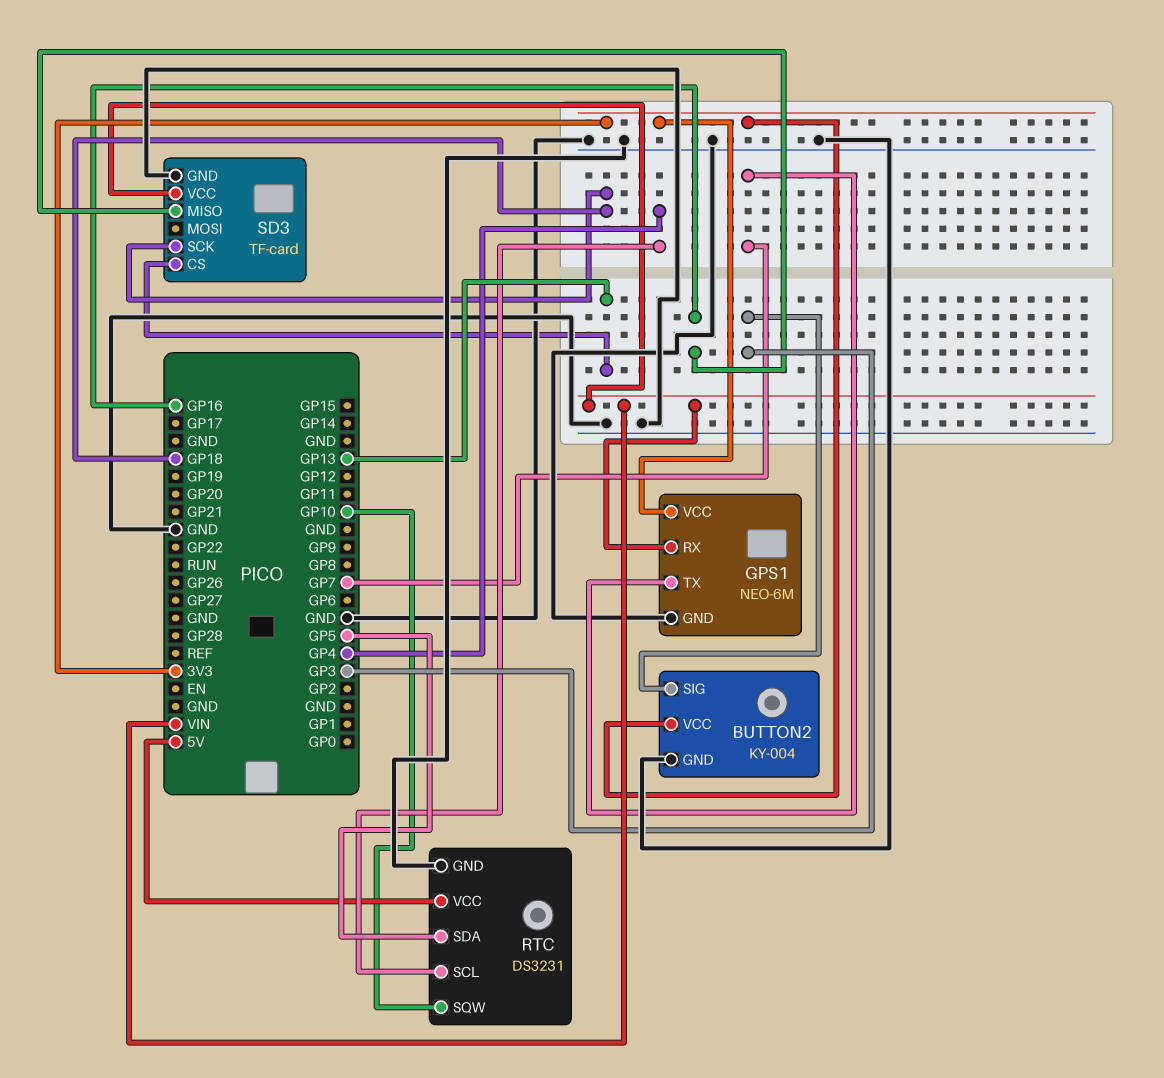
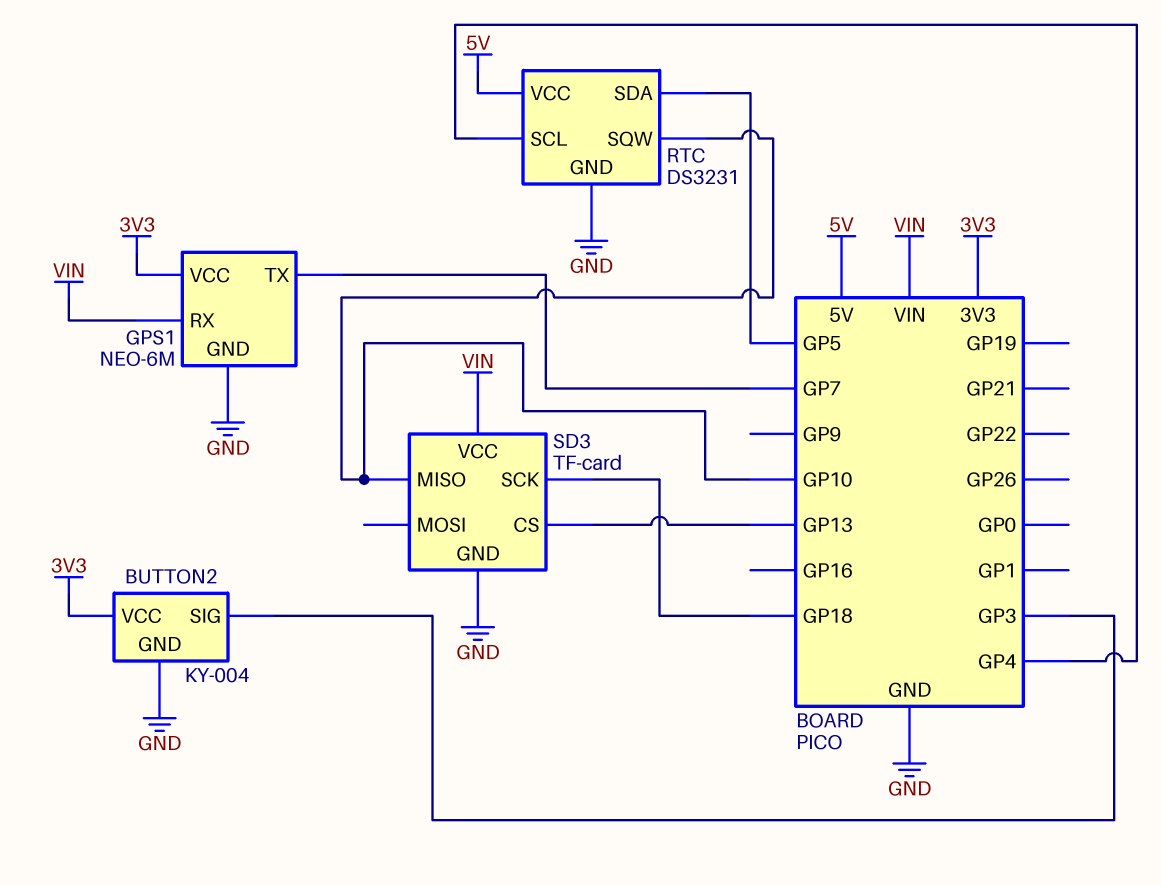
SD3 pin MISO: GP16 -> GP10

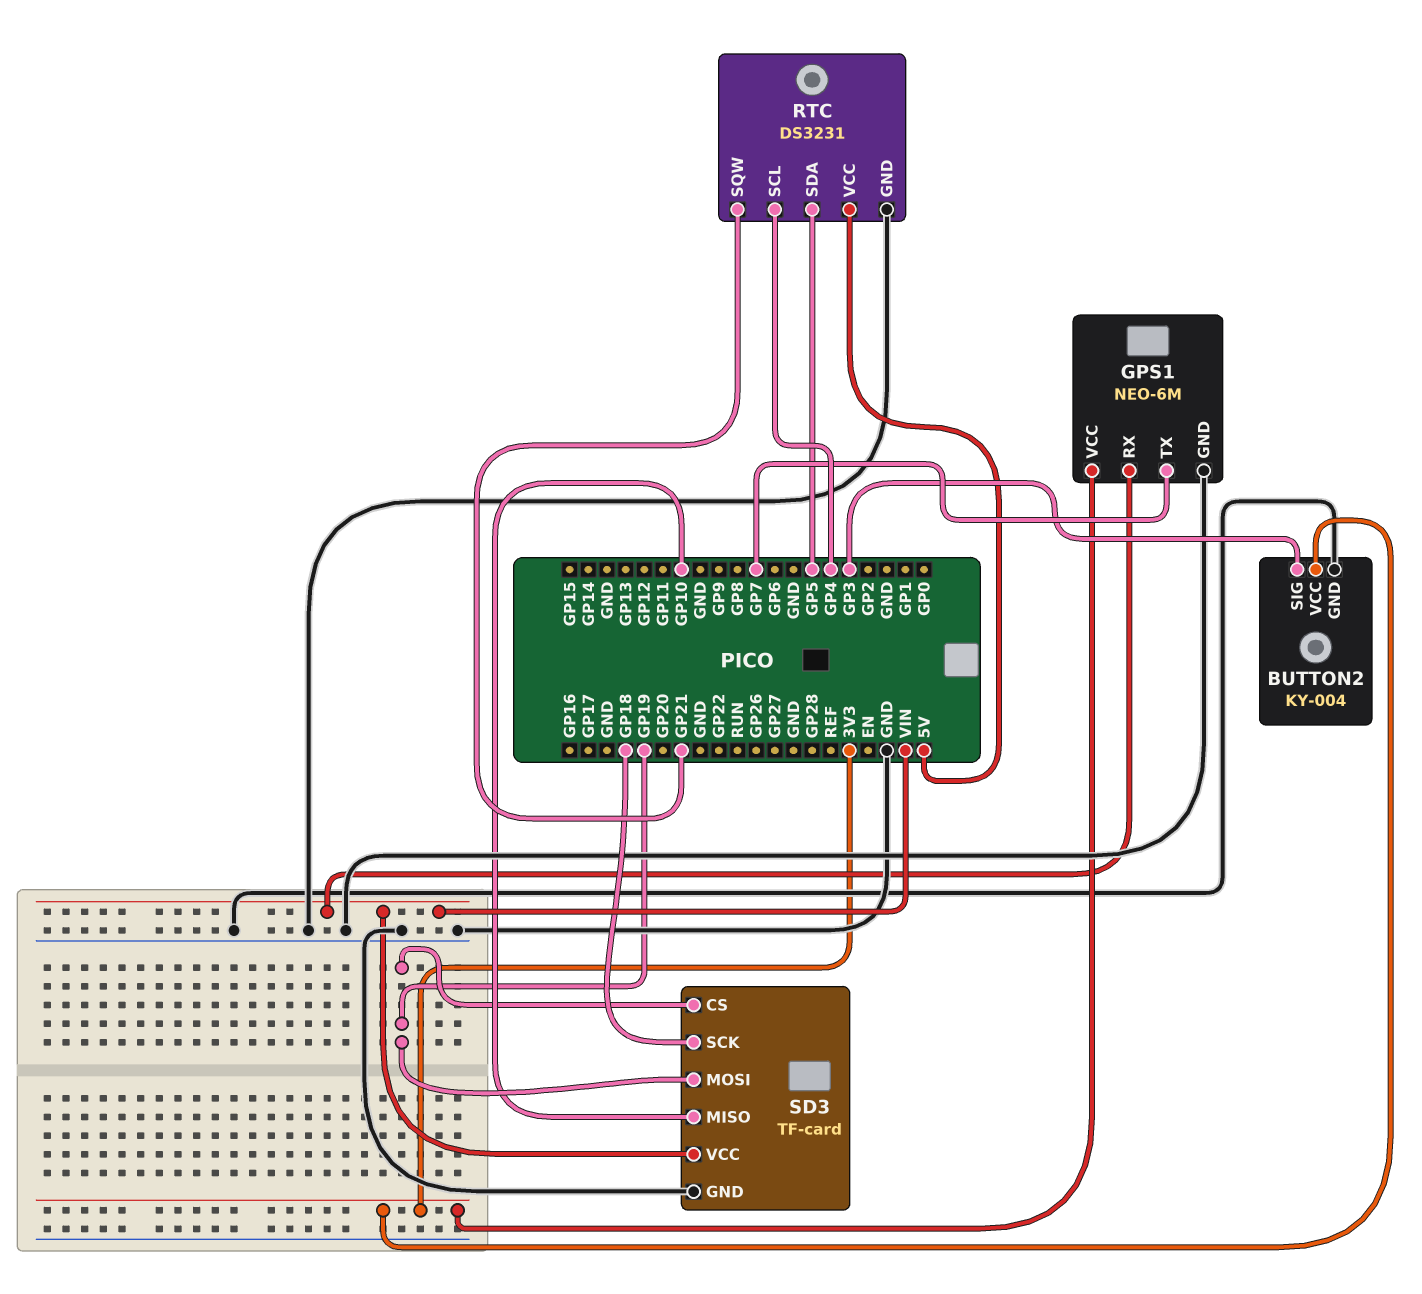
RTC pin SQW: GP10 -> GP21
SD3 pin CS: GP13 -> GP19
SD3 pin MOSI: none -> GP19

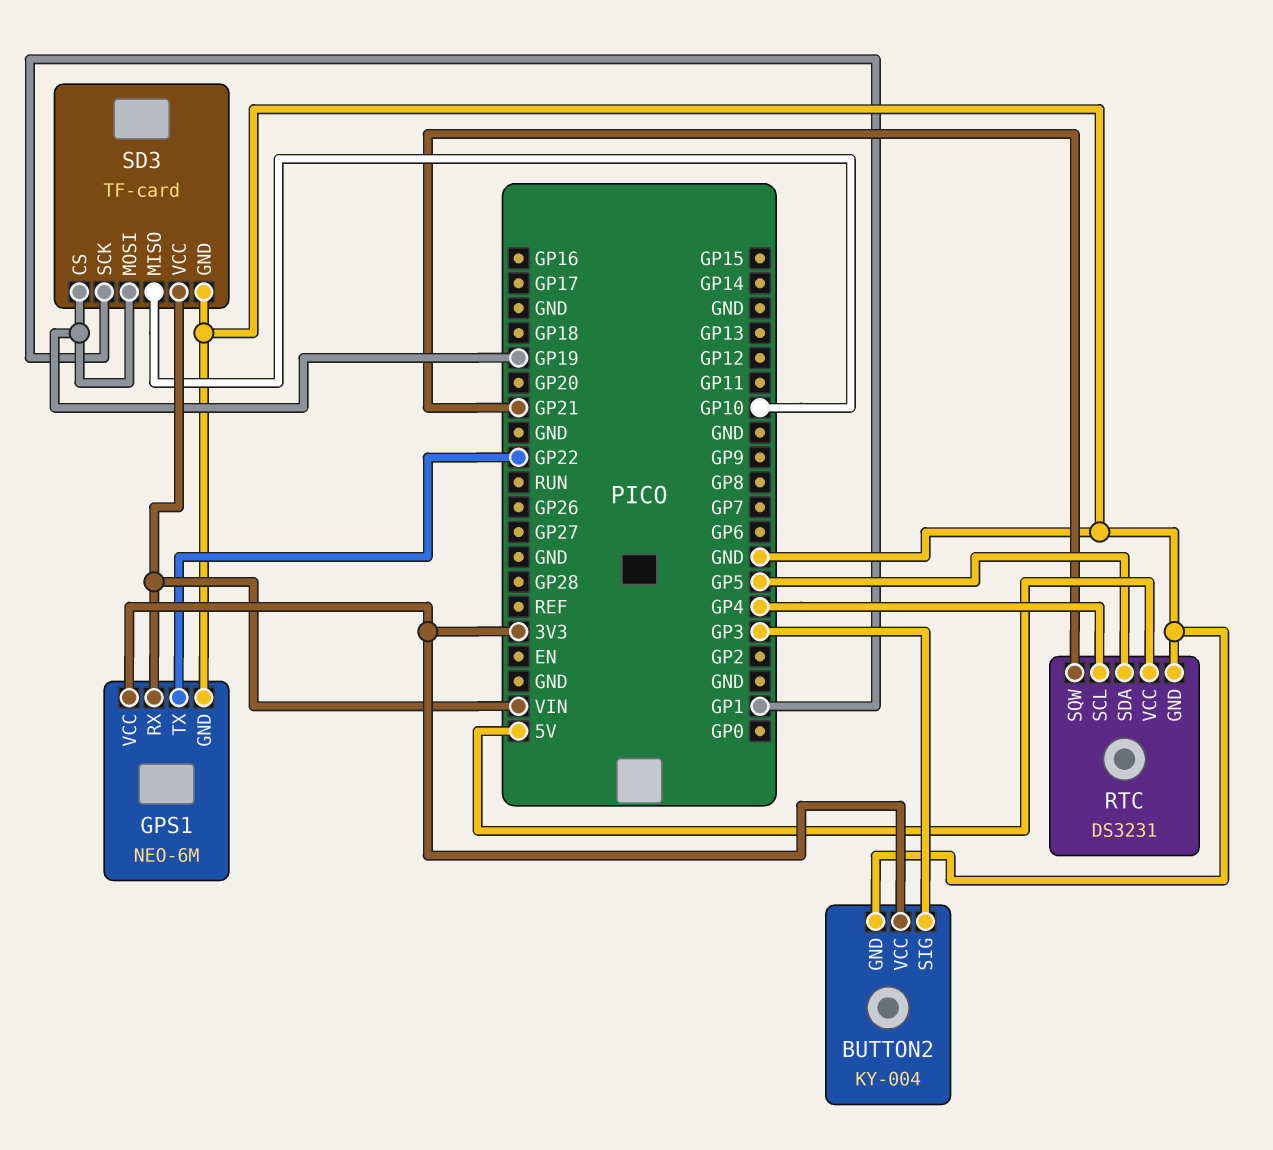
GPS1 pin TX: GP7 -> GP22
SD3 pin SCK: GP18 -> GP1

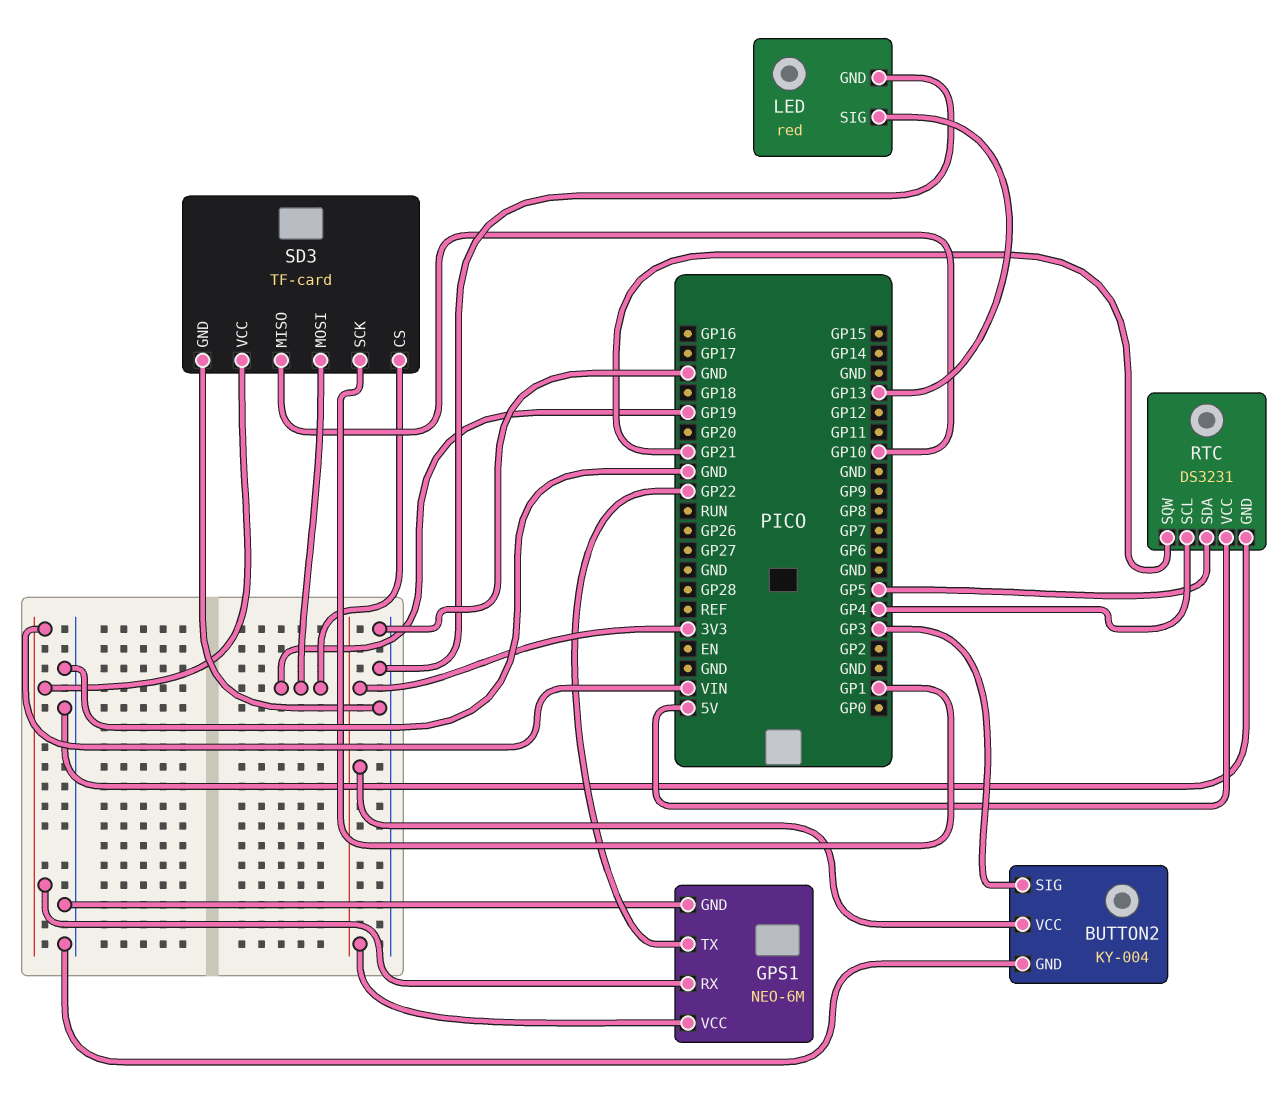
LED: none -> red
LED pin GND: none -> GND
LED pin SIG: none -> GP13

